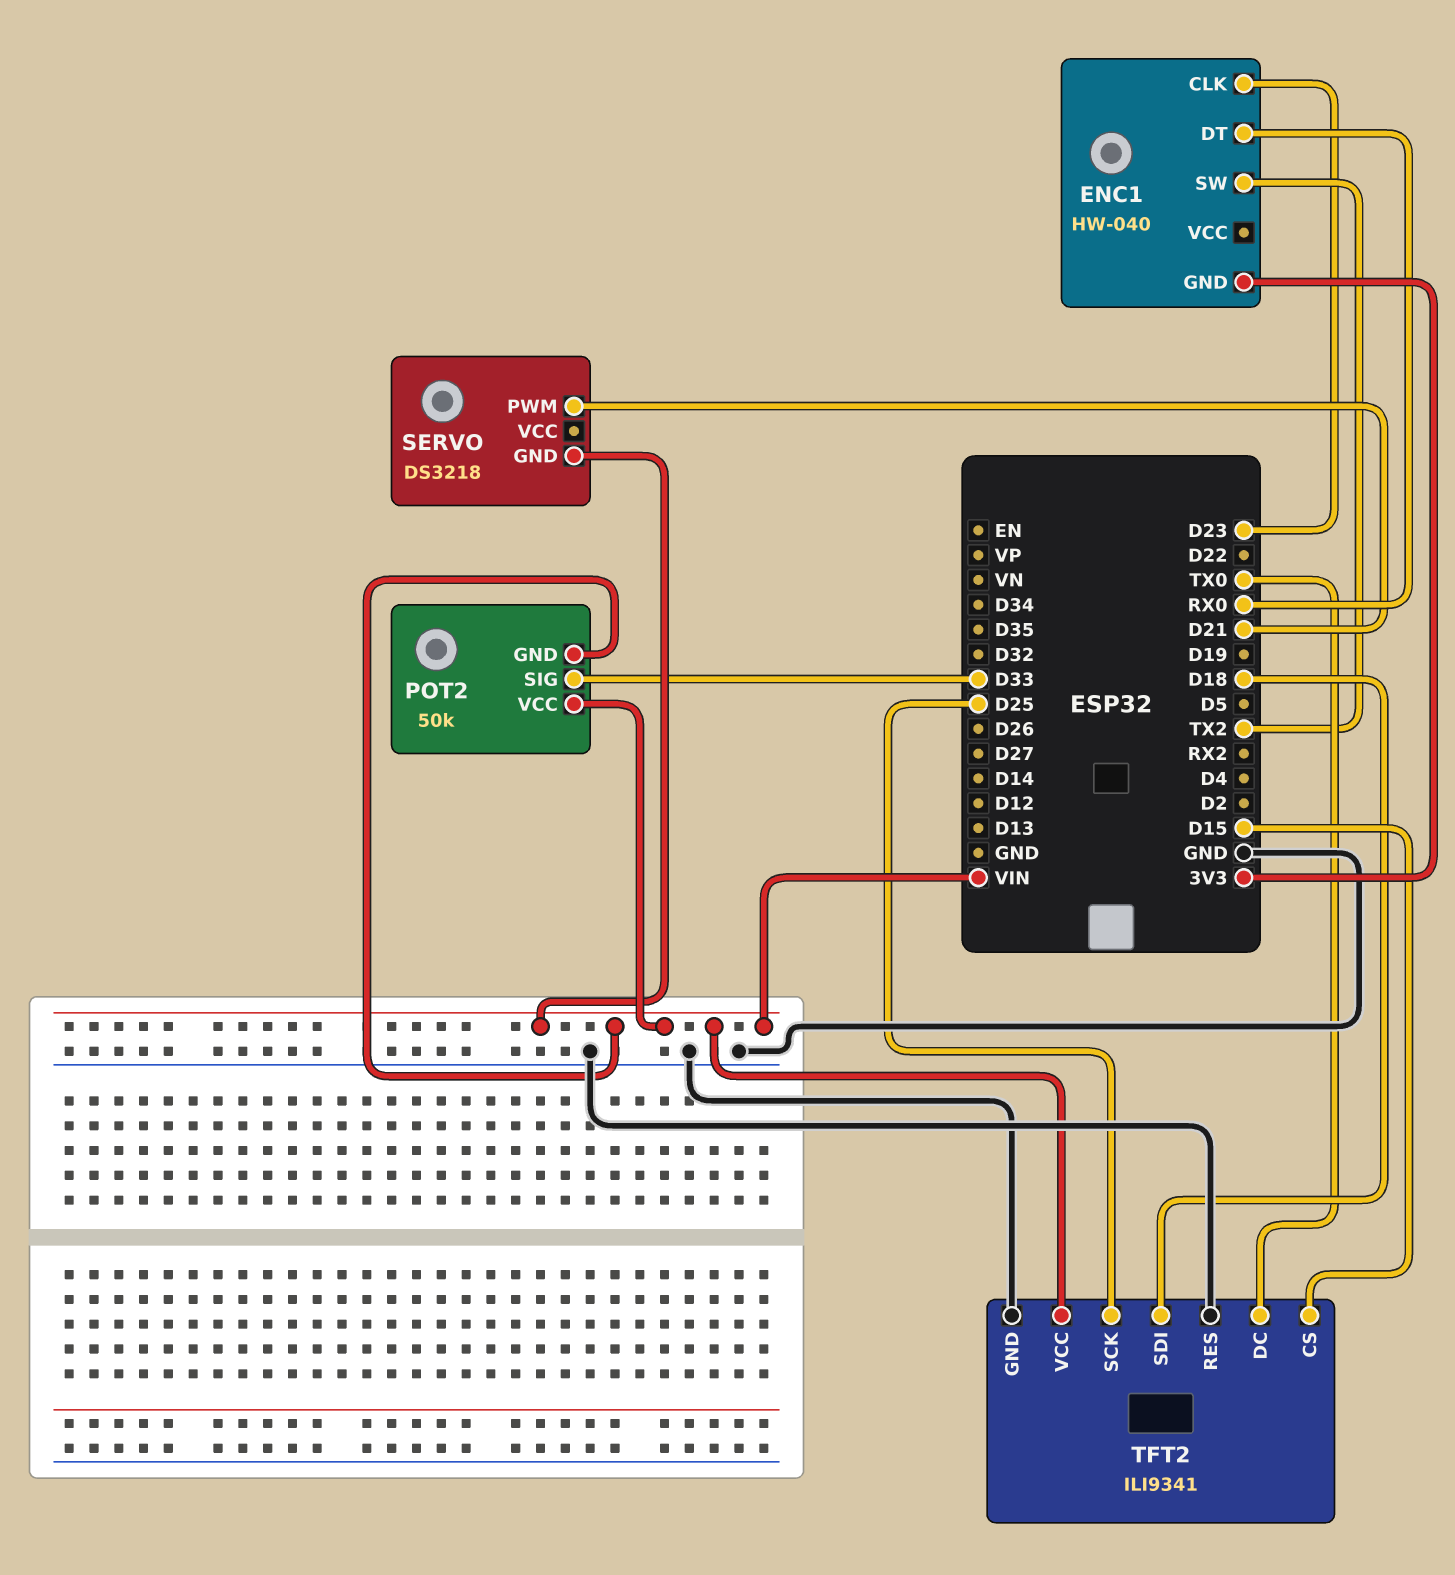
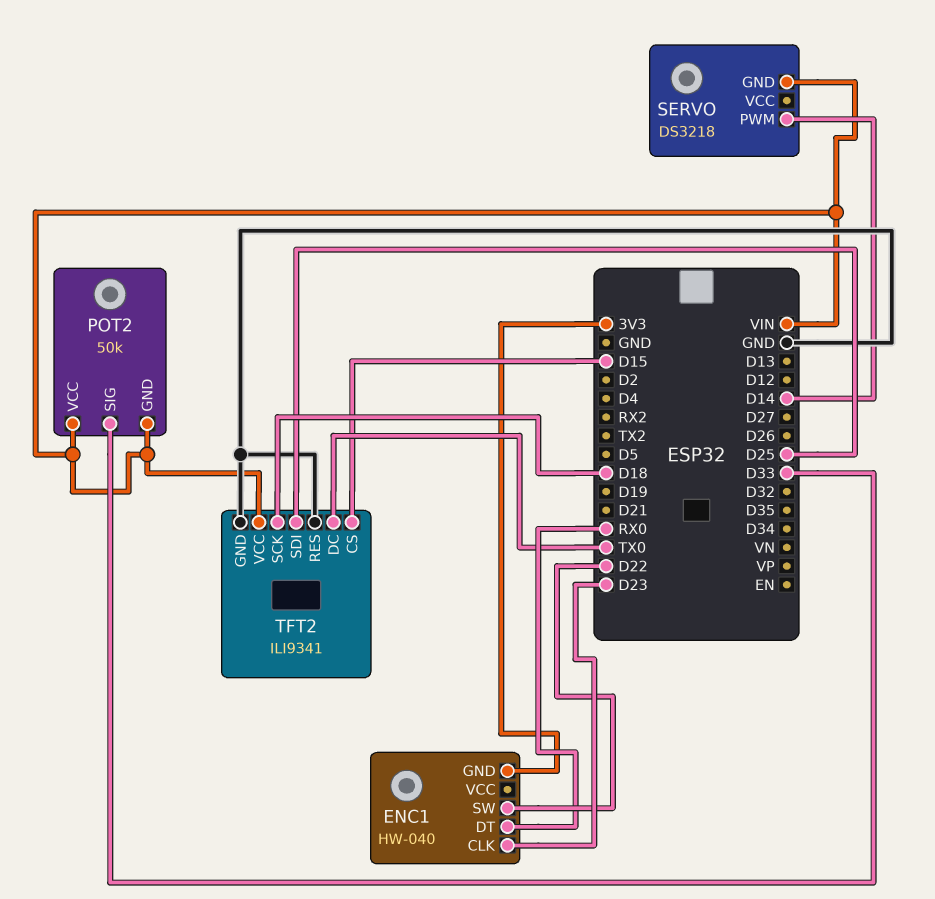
ENC1 pin SW: TX2 -> D22
SERVO pin PWM: D21 -> D14
TFT2 pin SCK: D25 -> D18
TFT2 pin SDI: D18 -> D25

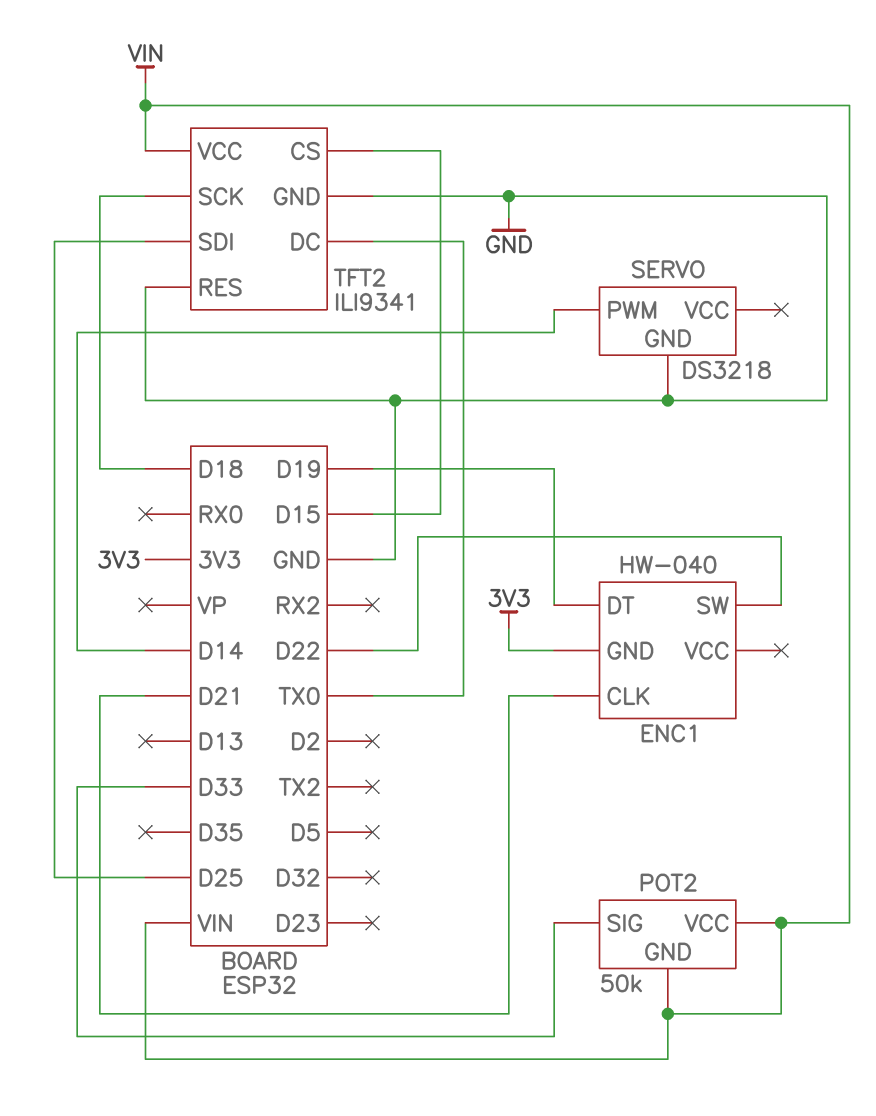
ENC1 pin CLK: D23 -> D21
ENC1 pin DT: RX0 -> D19
SERVO pin GND: VIN -> GND

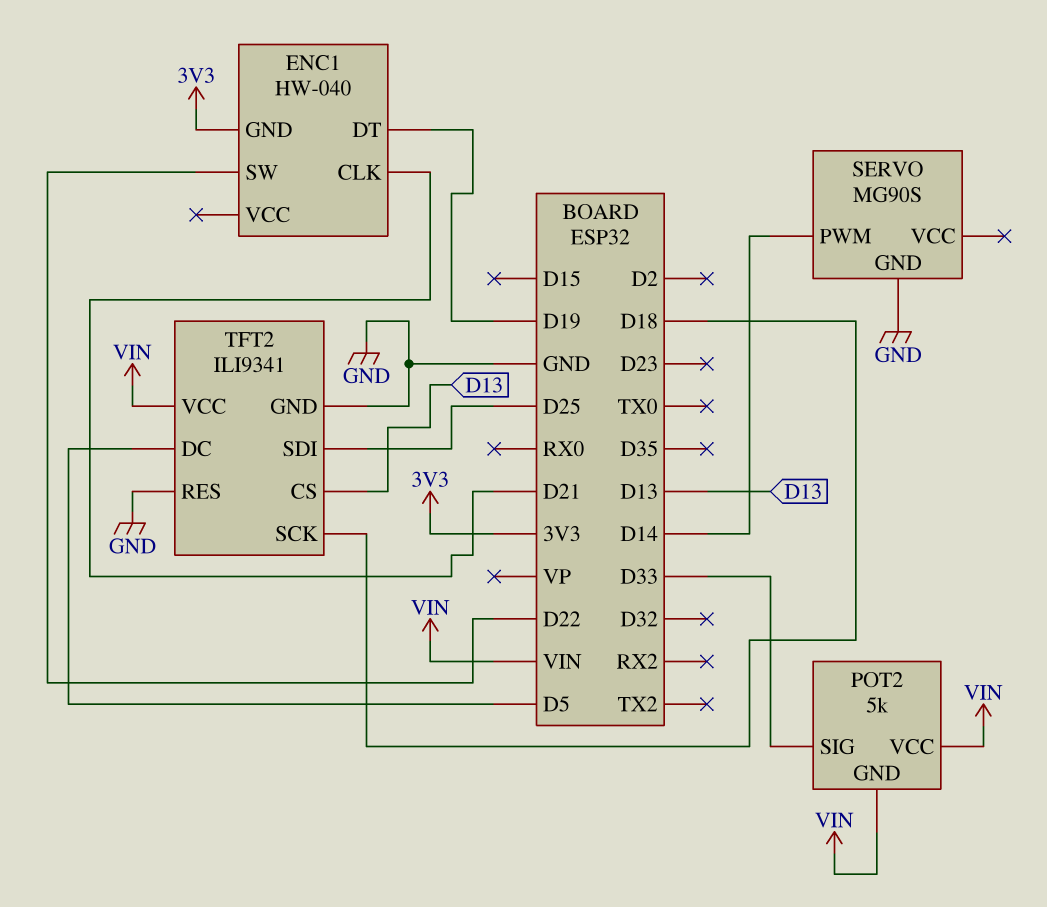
POT2: 50k -> 5k
SERVO: DS3218 -> MG90S
TFT2 pin CS: D15 -> D13
TFT2 pin DC: TX0 -> D5

